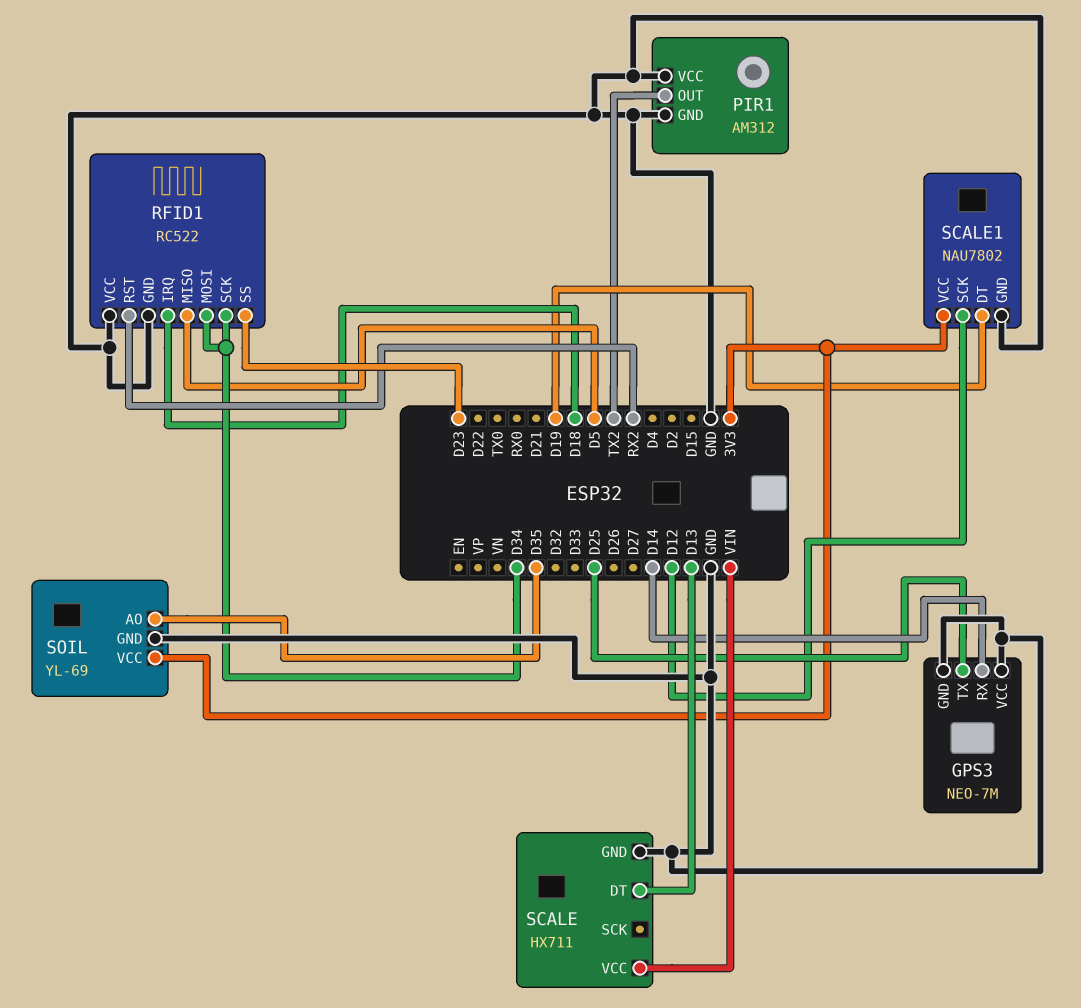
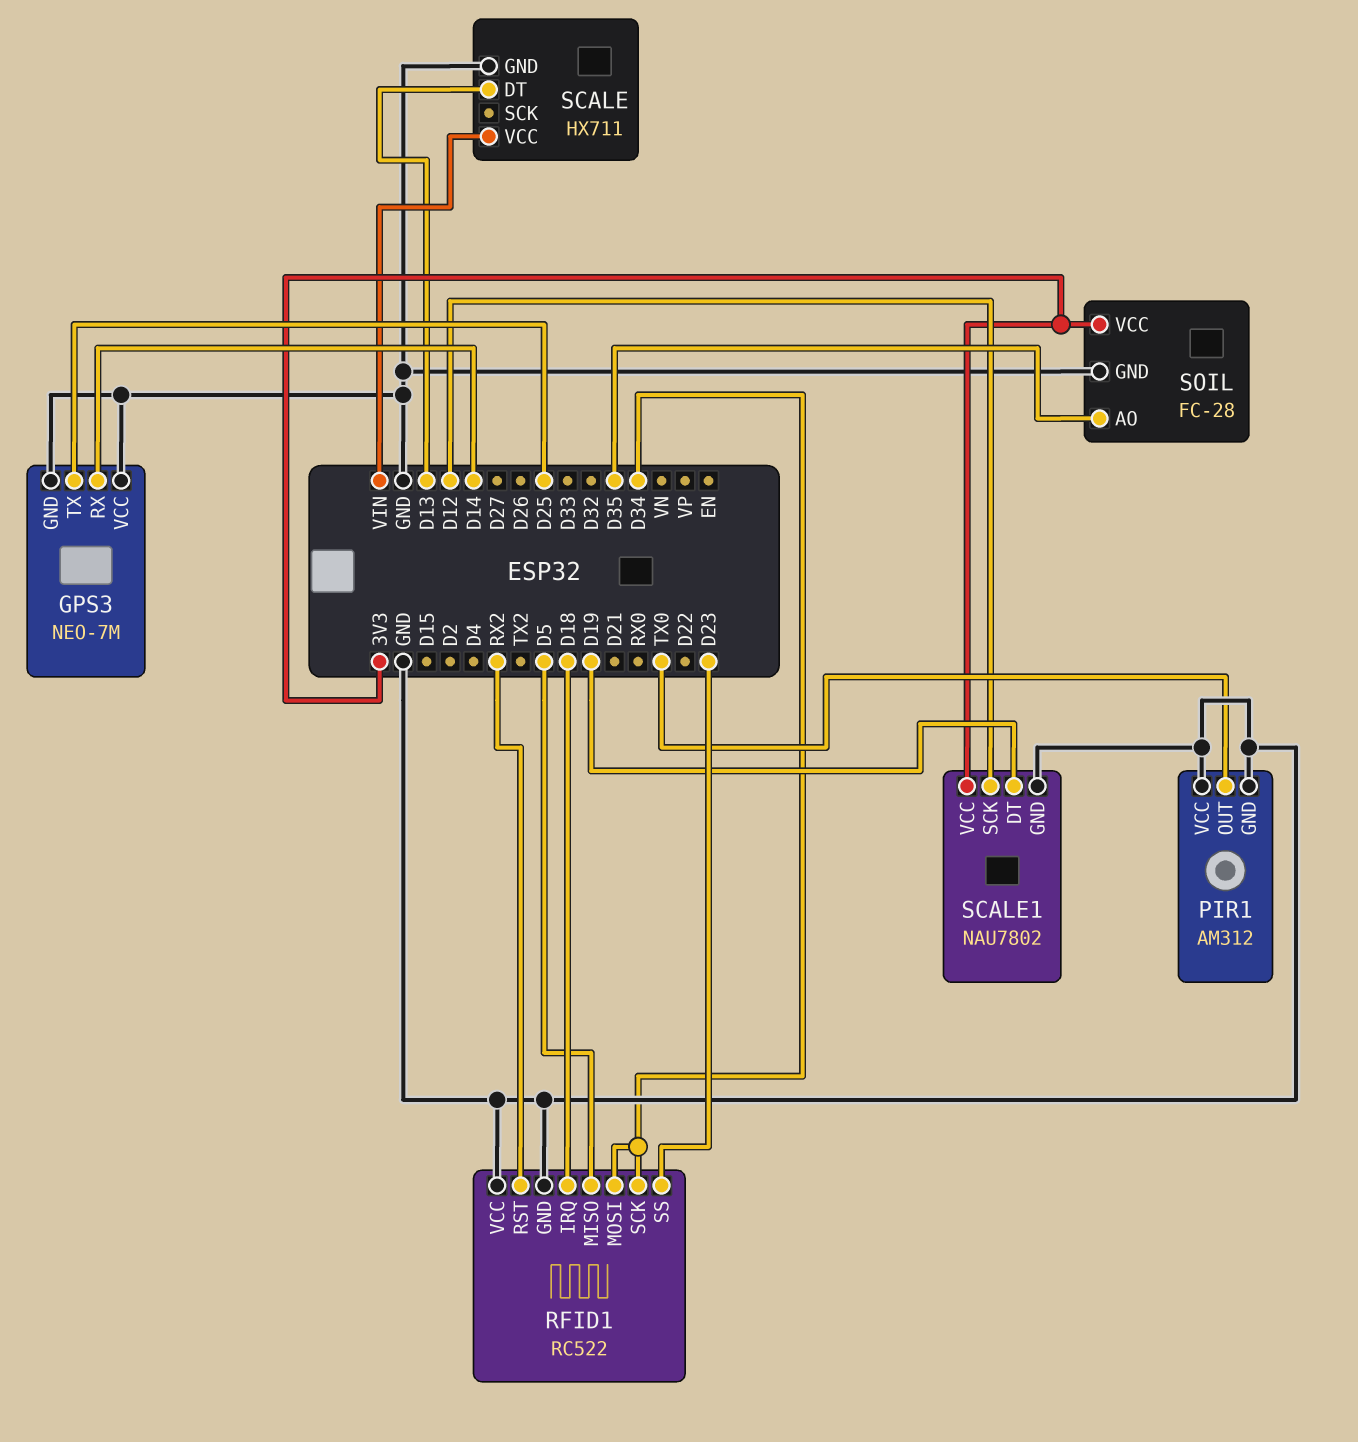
PIR1 pin OUT: TX2 -> TX0
SOIL: YL-69 -> FC-28

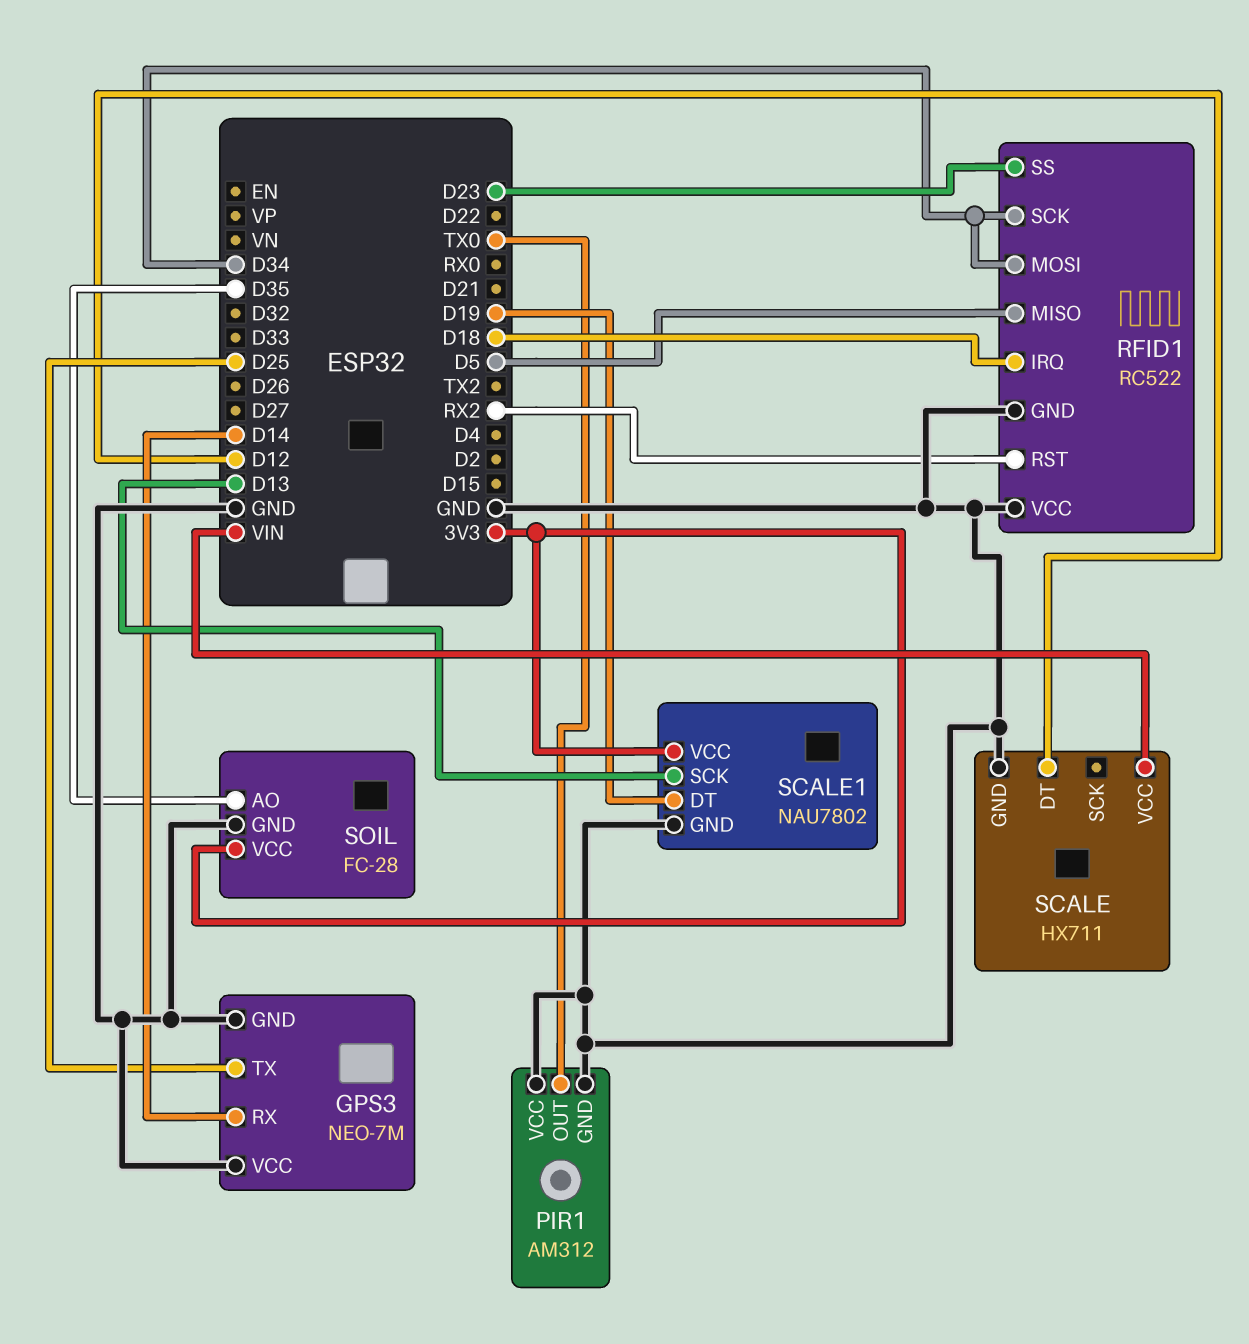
SCALE pin DT: D13 -> D12
SCALE1 pin SCK: D12 -> D13

